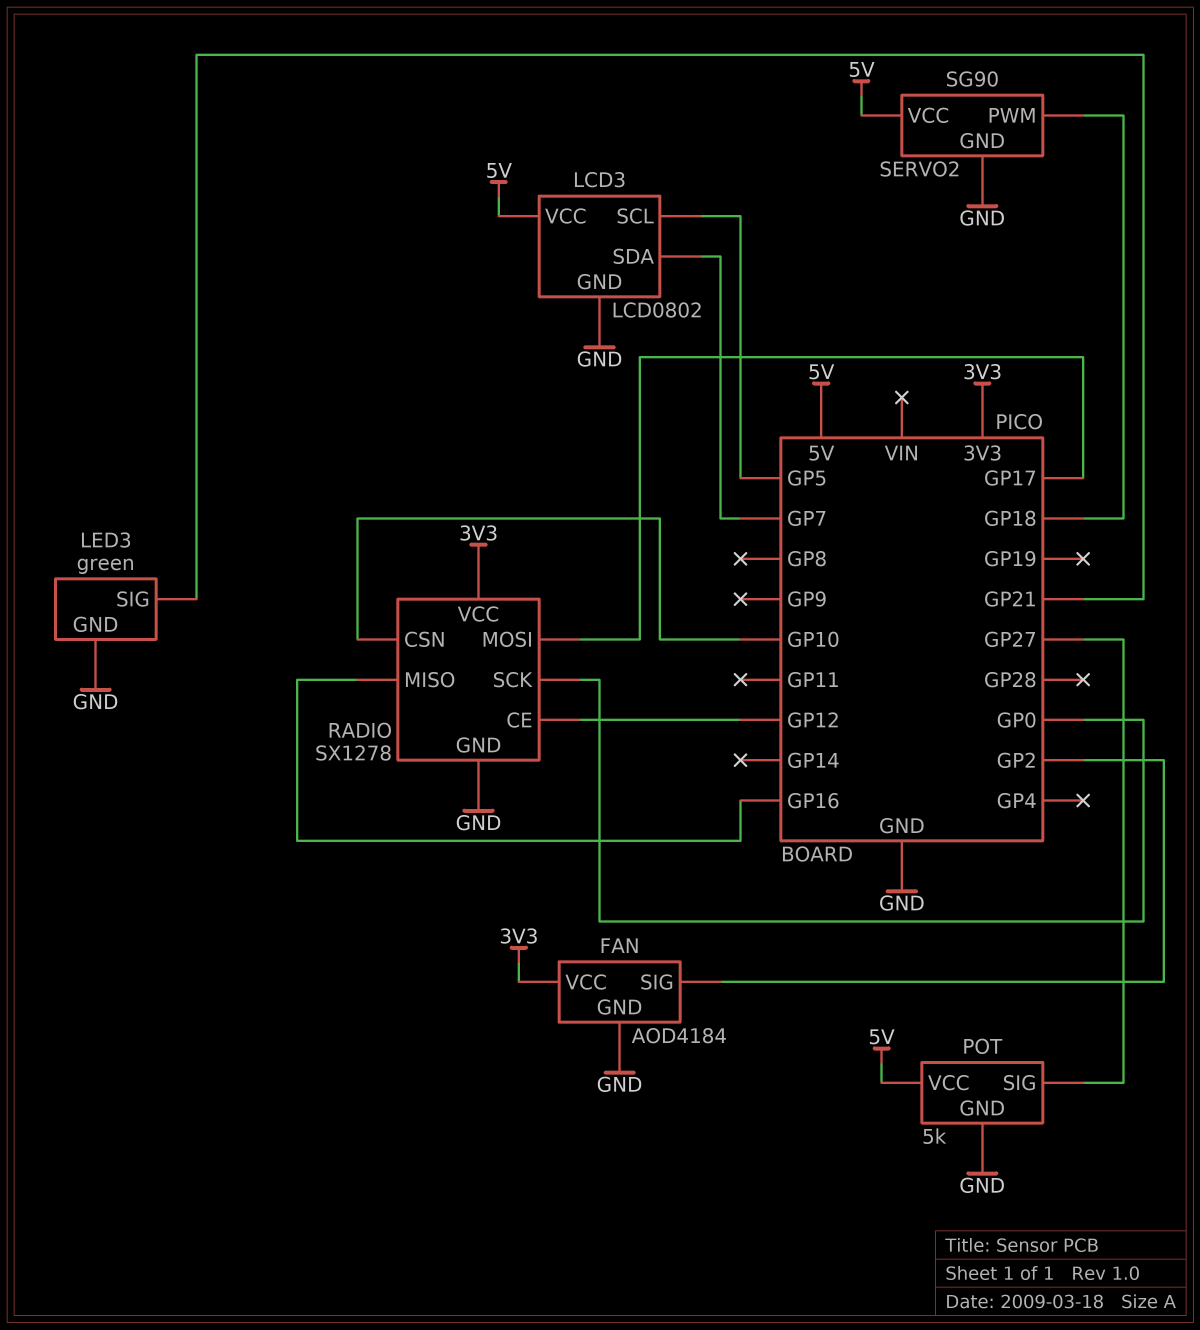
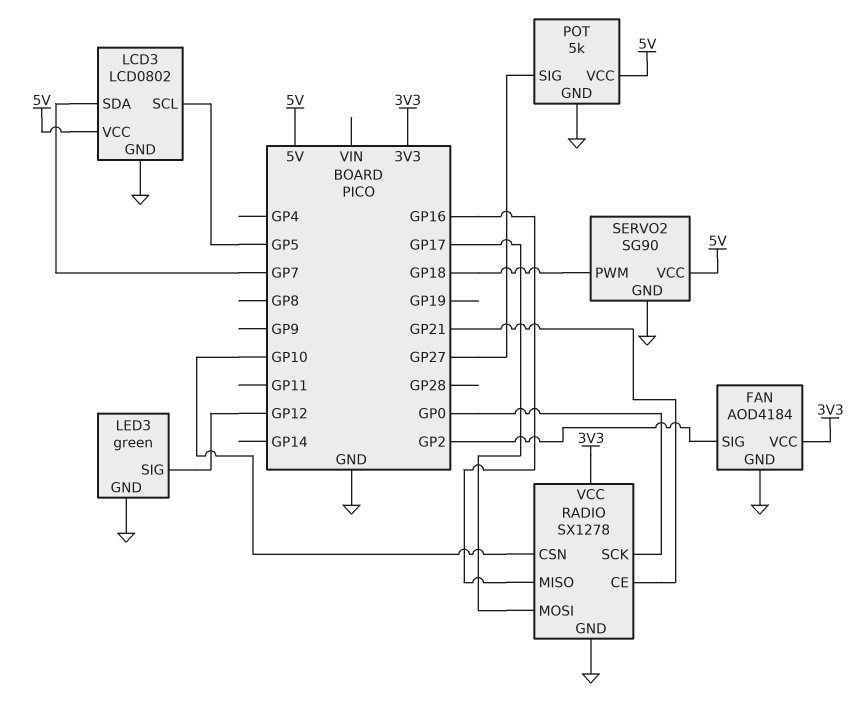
LED3 pin SIG: GP21 -> GP12
RADIO pin CE: GP12 -> GP21

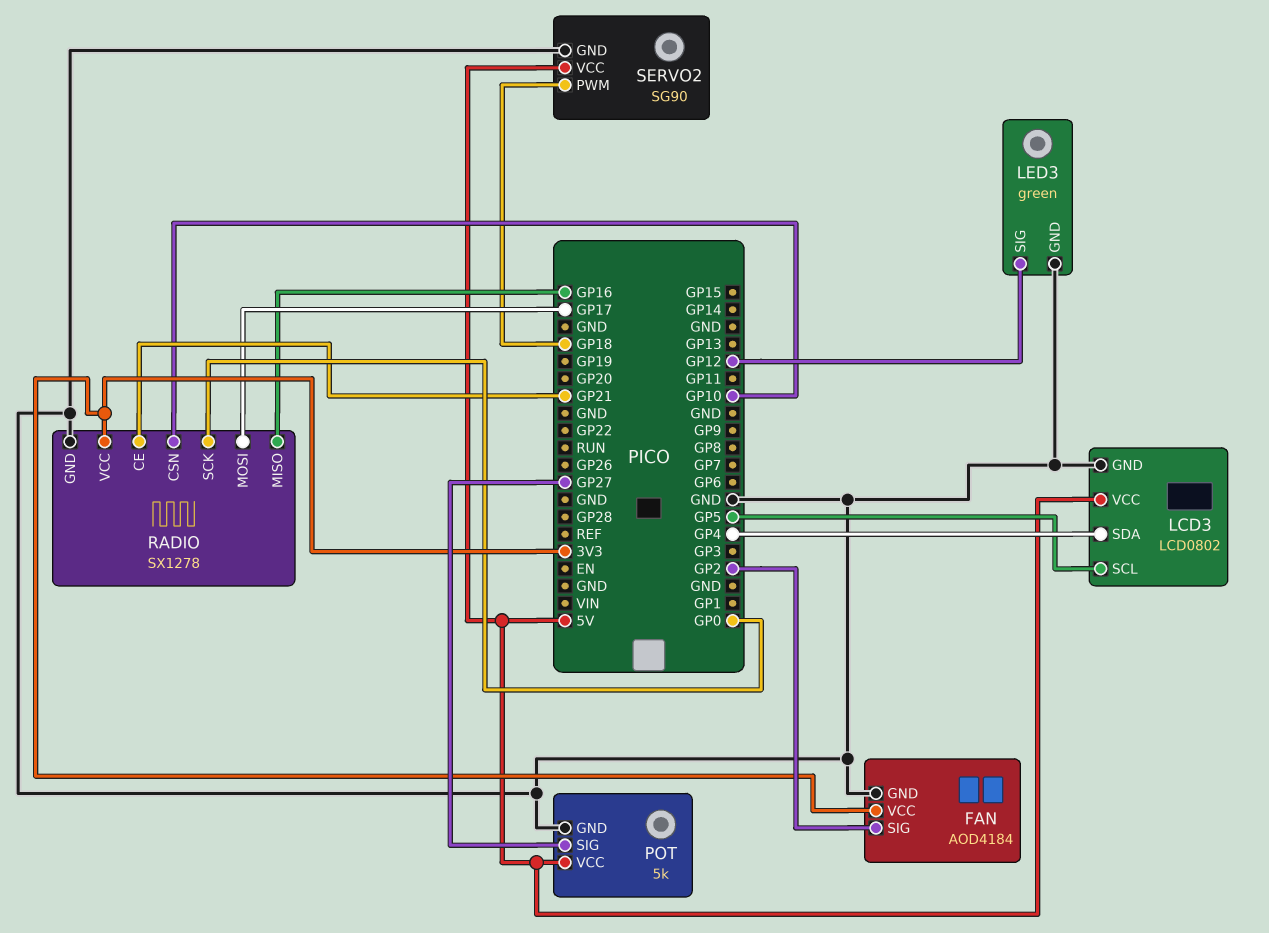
LCD3 pin SDA: GP7 -> GP4

